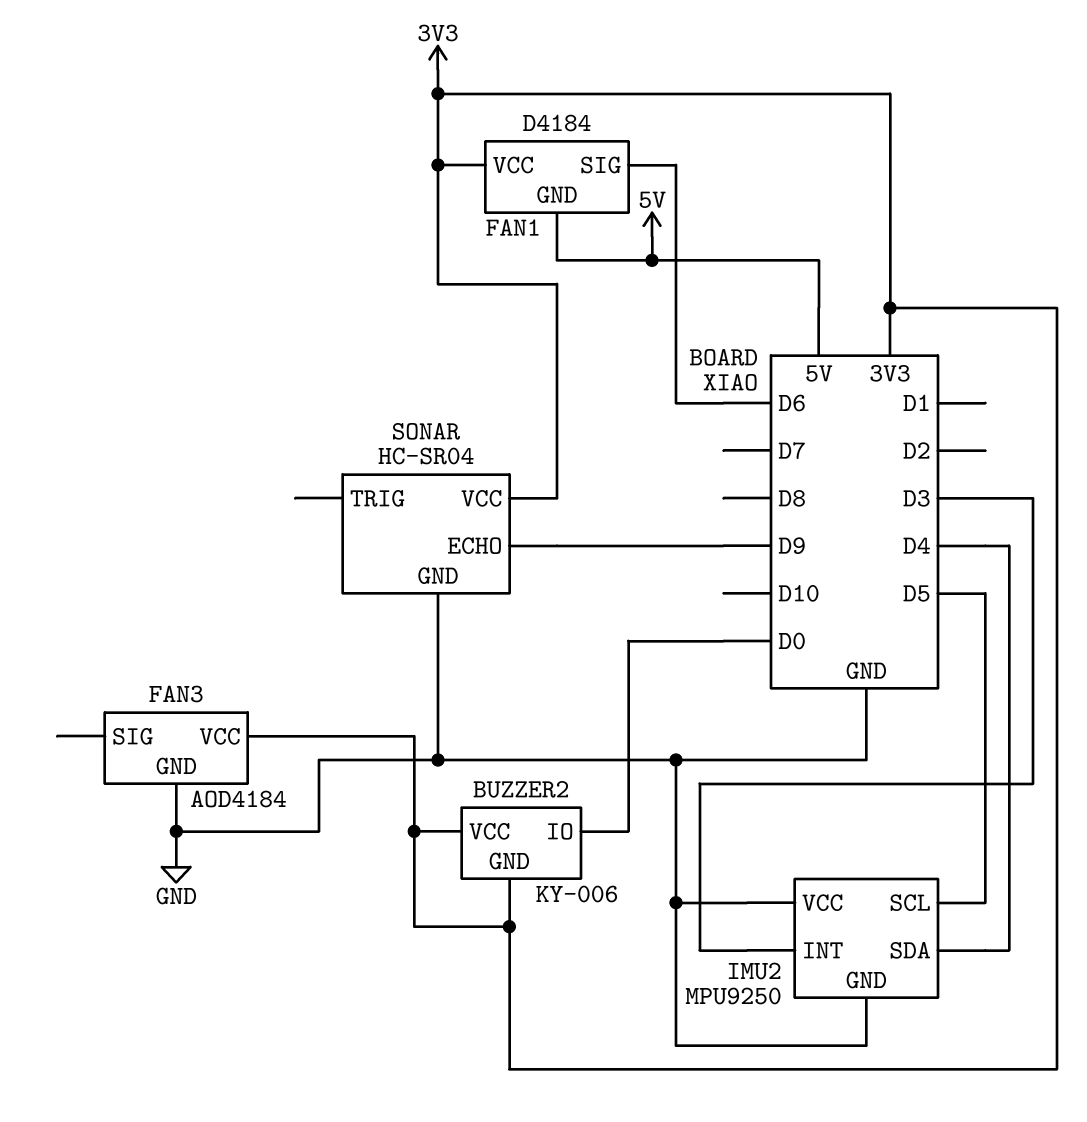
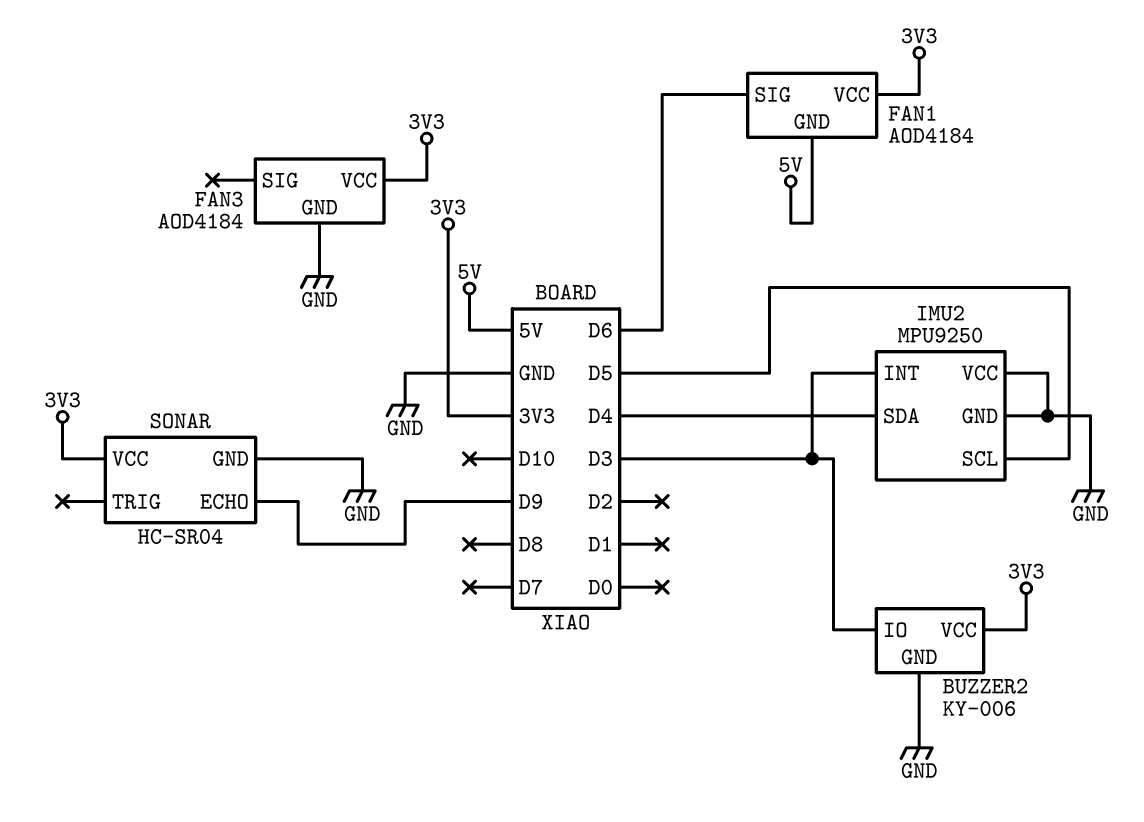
BUZZER2 pin GND: 3V3 -> GND
BUZZER2 pin IO: D0 -> D3
FAN1: D4184 -> AOD4184

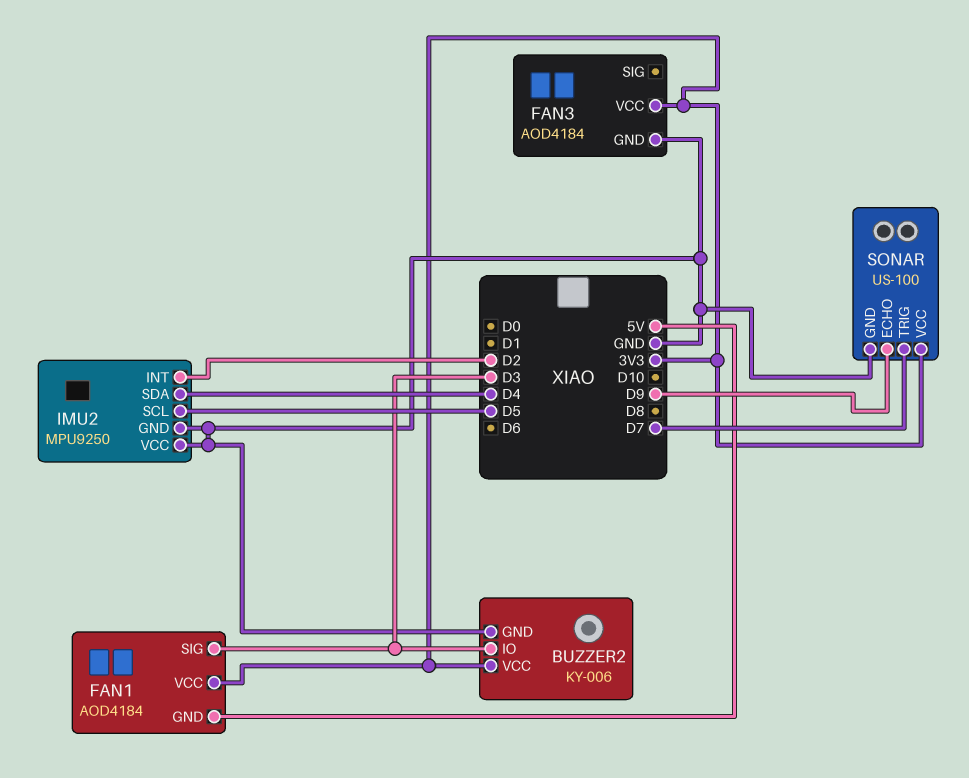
FAN1 pin SIG: D6 -> D3
IMU2 pin INT: D3 -> D2
SONAR: HC-SR04 -> US-100
SONAR pin TRIG: none -> D7

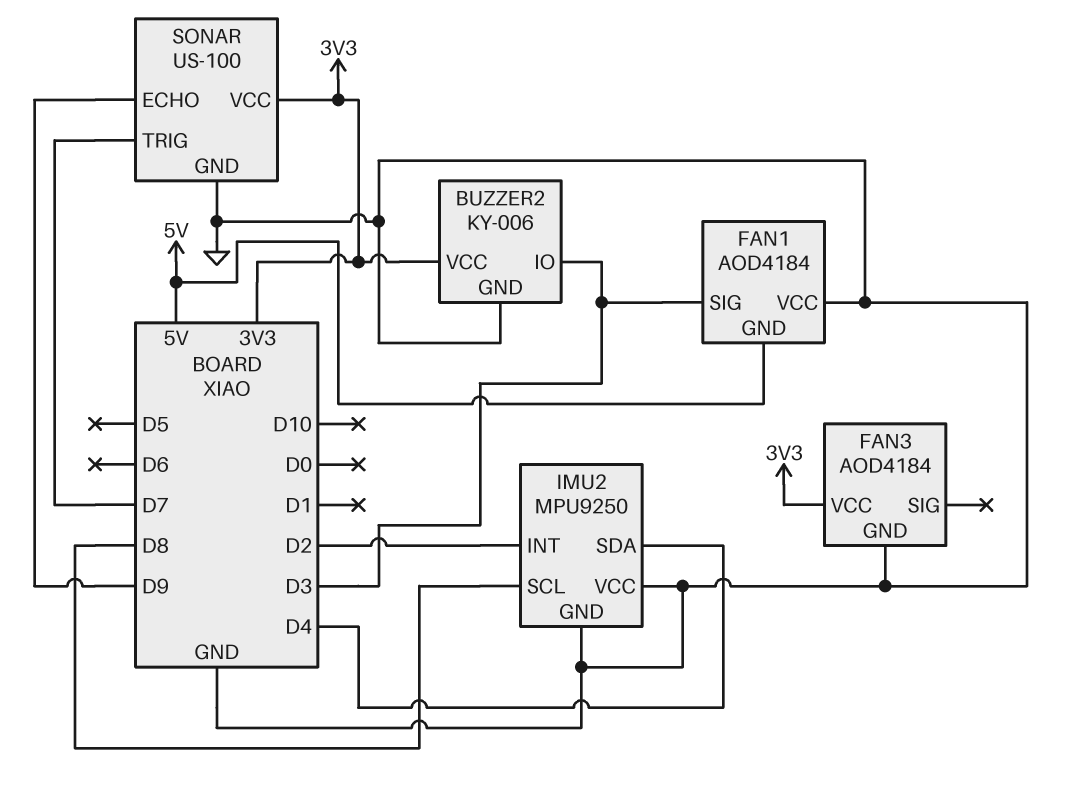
FAN1 pin VCC: 3V3 -> GND
IMU2 pin SCL: D5 -> D8

